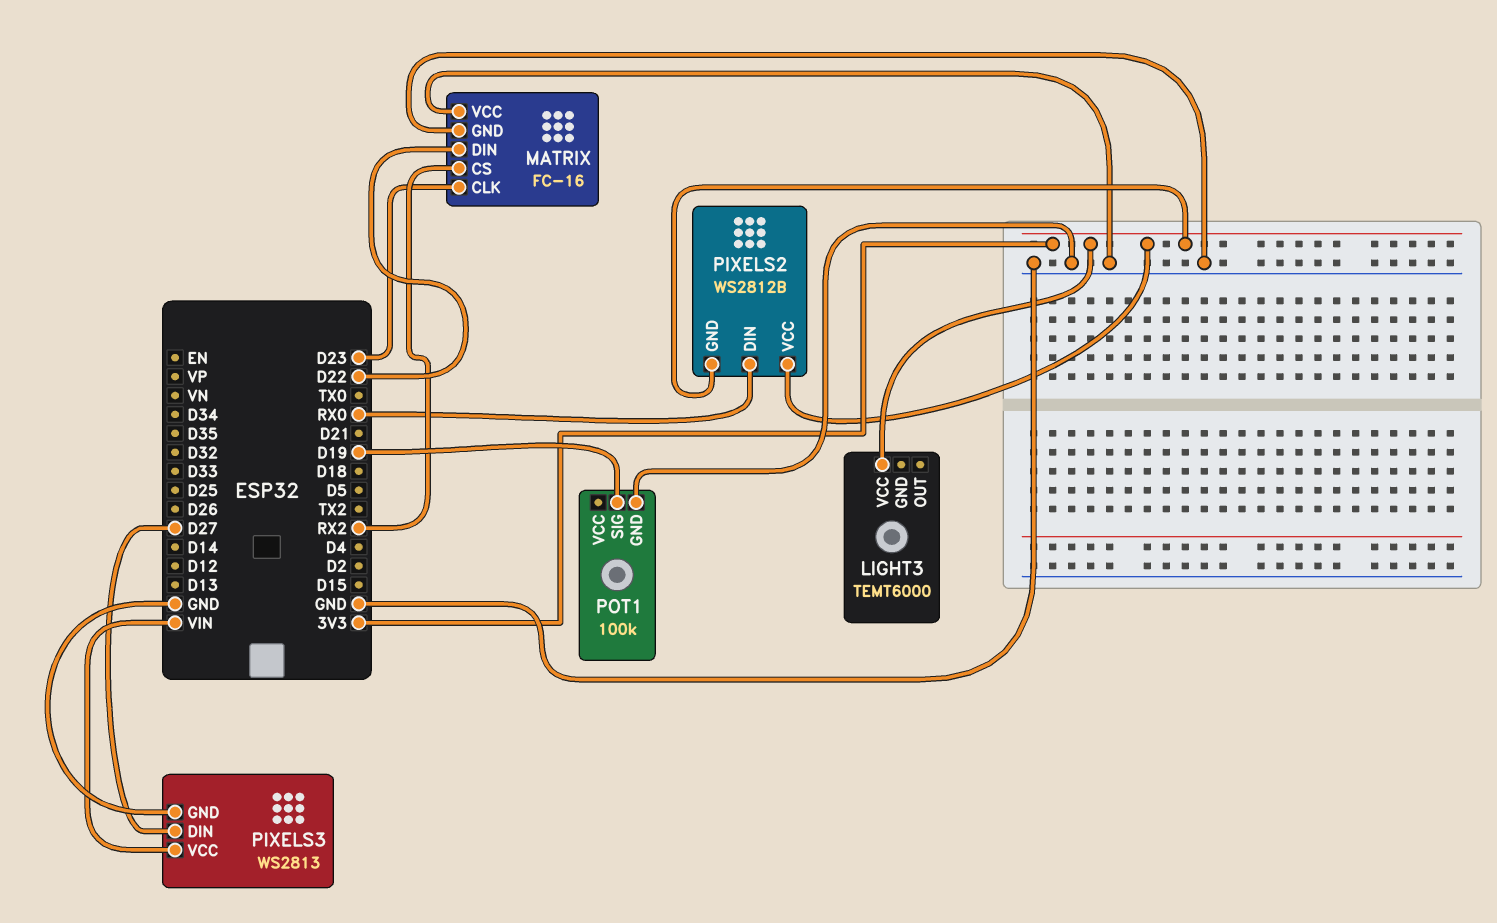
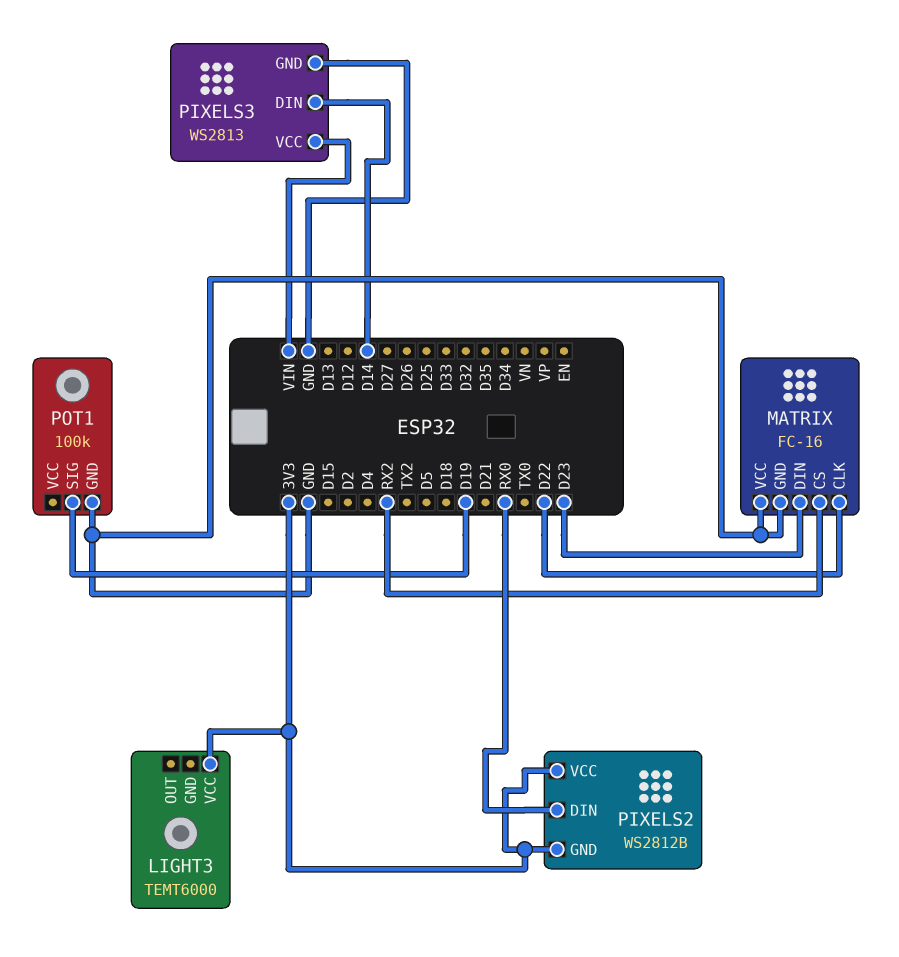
MATRIX pin CLK: D23 -> D22
MATRIX pin DIN: D22 -> D23
PIXELS3 pin DIN: D27 -> D14

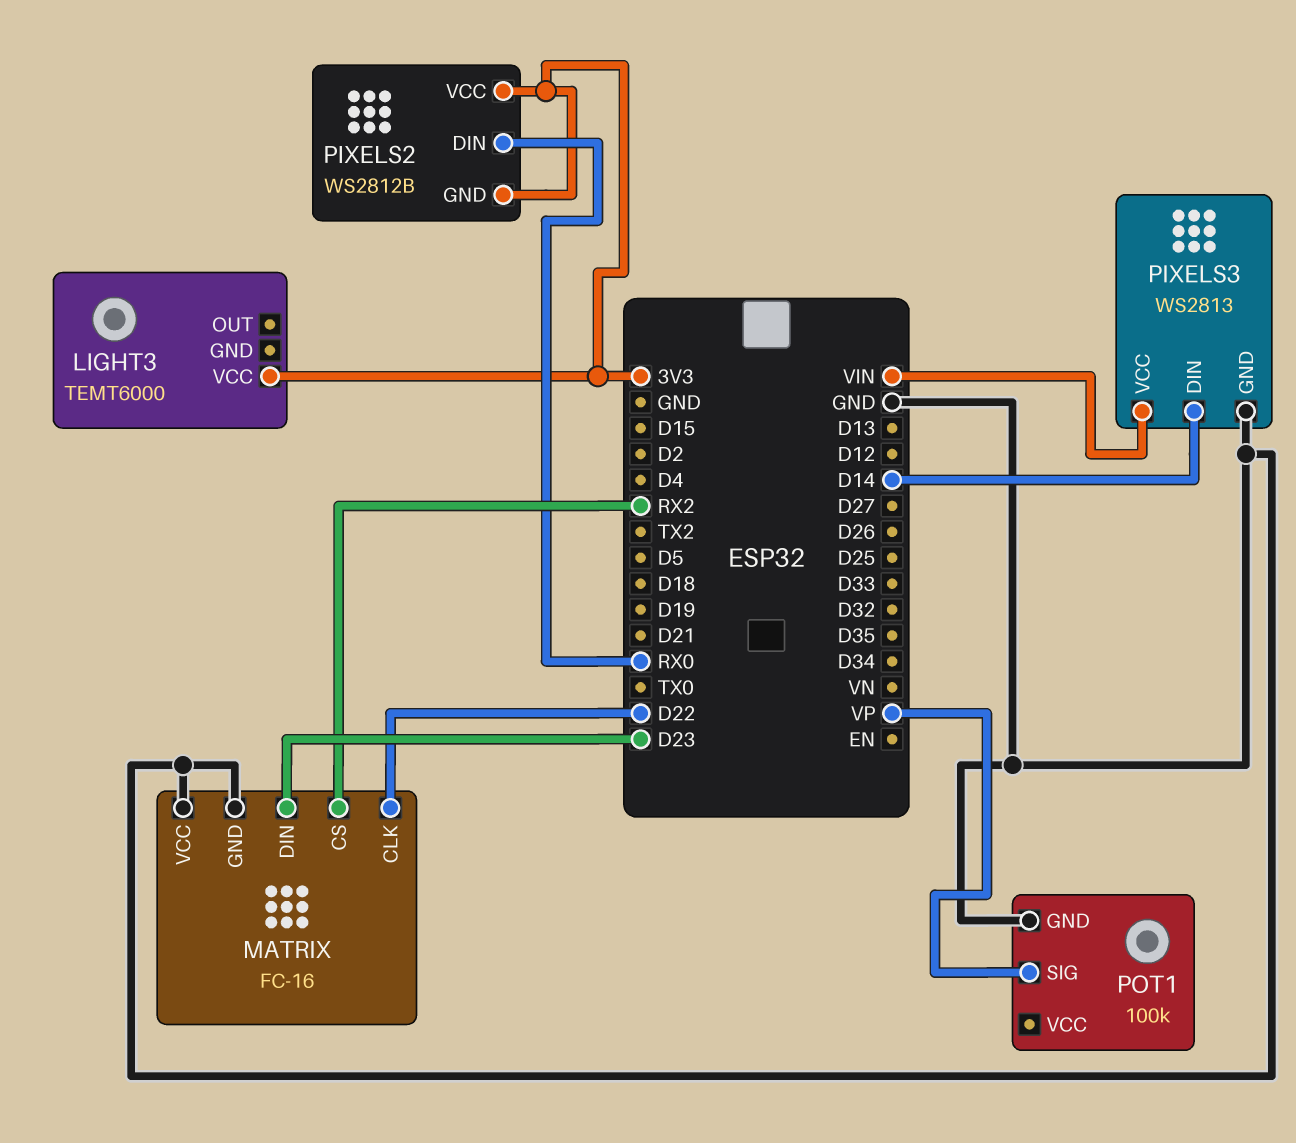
POT1 pin SIG: D19 -> VP

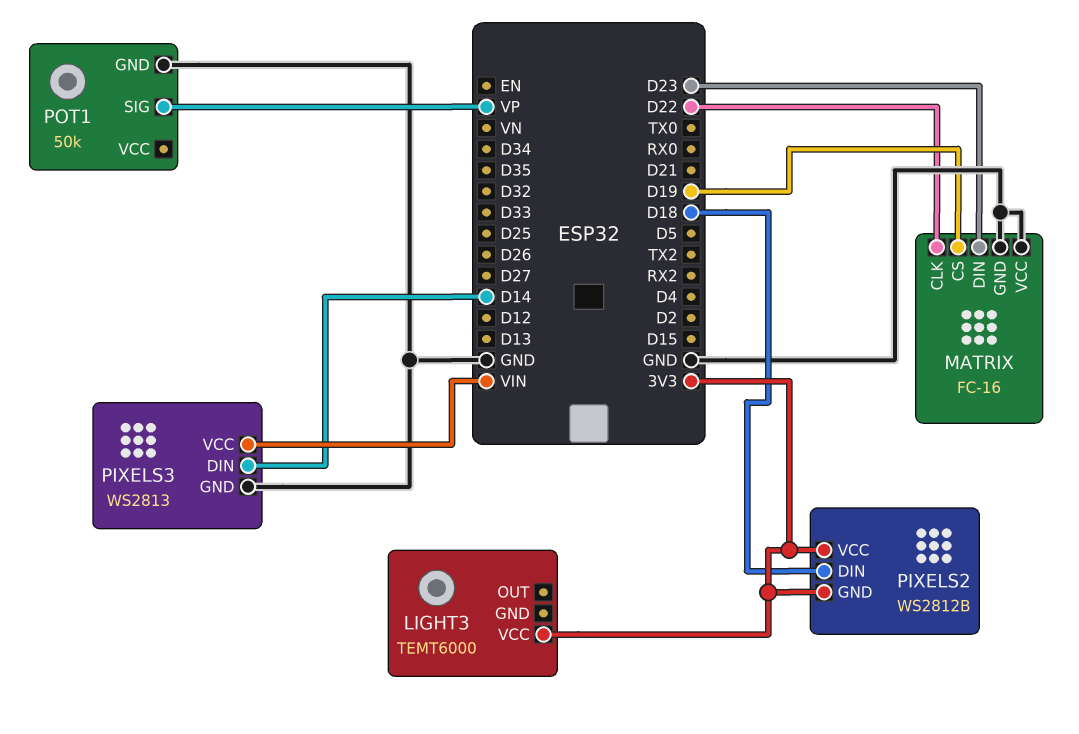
MATRIX pin CS: RX2 -> D19
PIXELS2 pin DIN: RX0 -> D18
POT1: 100k -> 50k

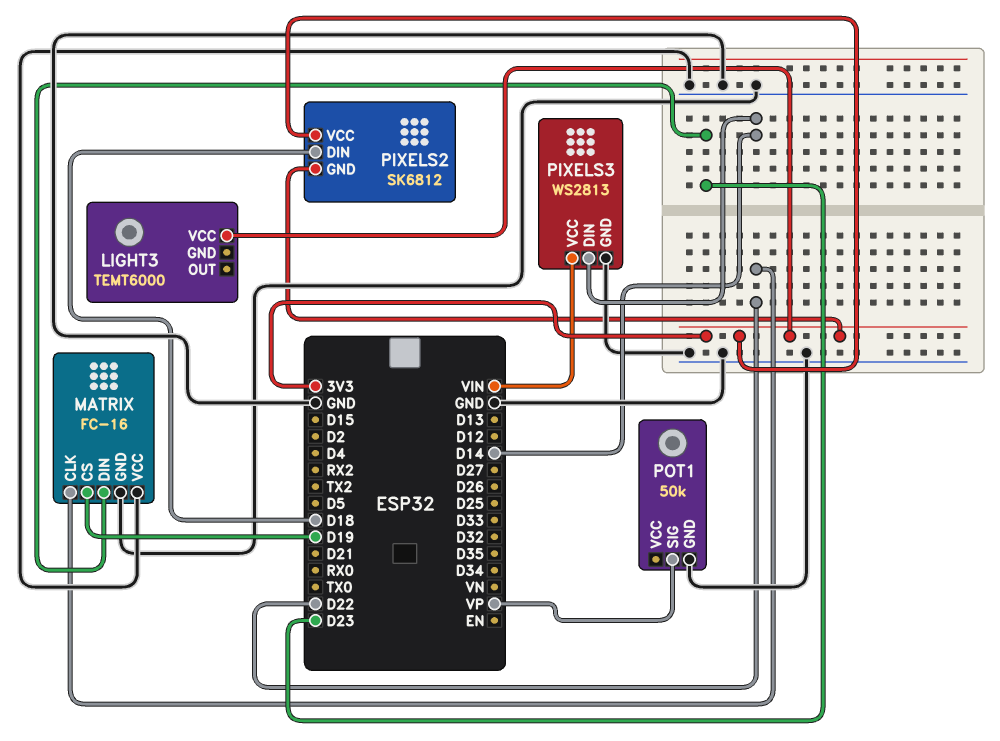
PIXELS2: WS2812B -> SK6812

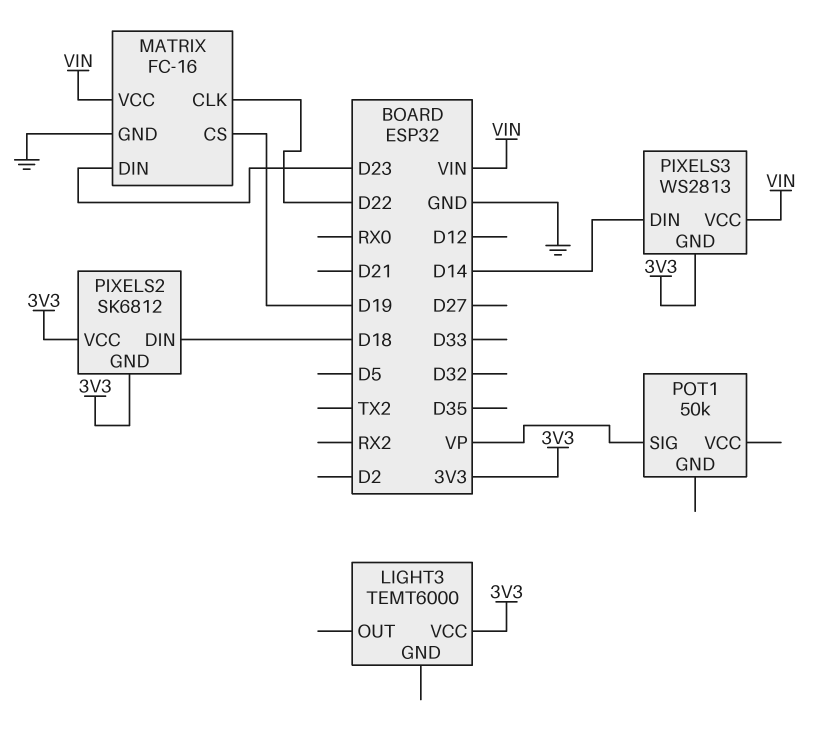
MATRIX pin VCC: GND -> VIN
PIXELS3 pin GND: GND -> 3V3
POT1 pin GND: GND -> none

